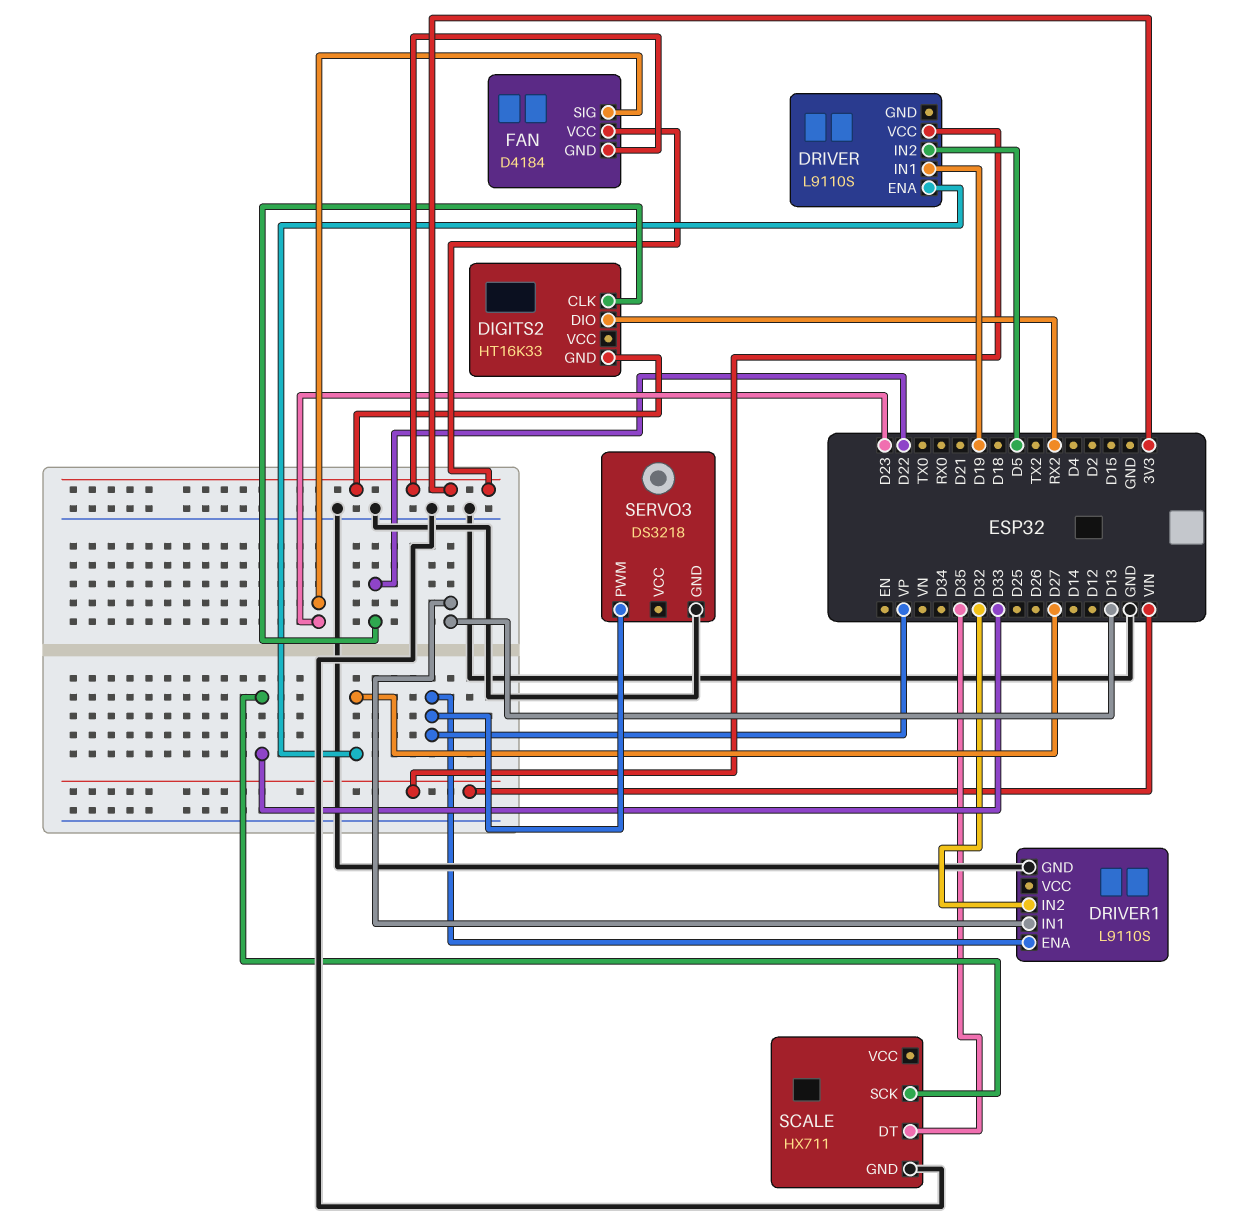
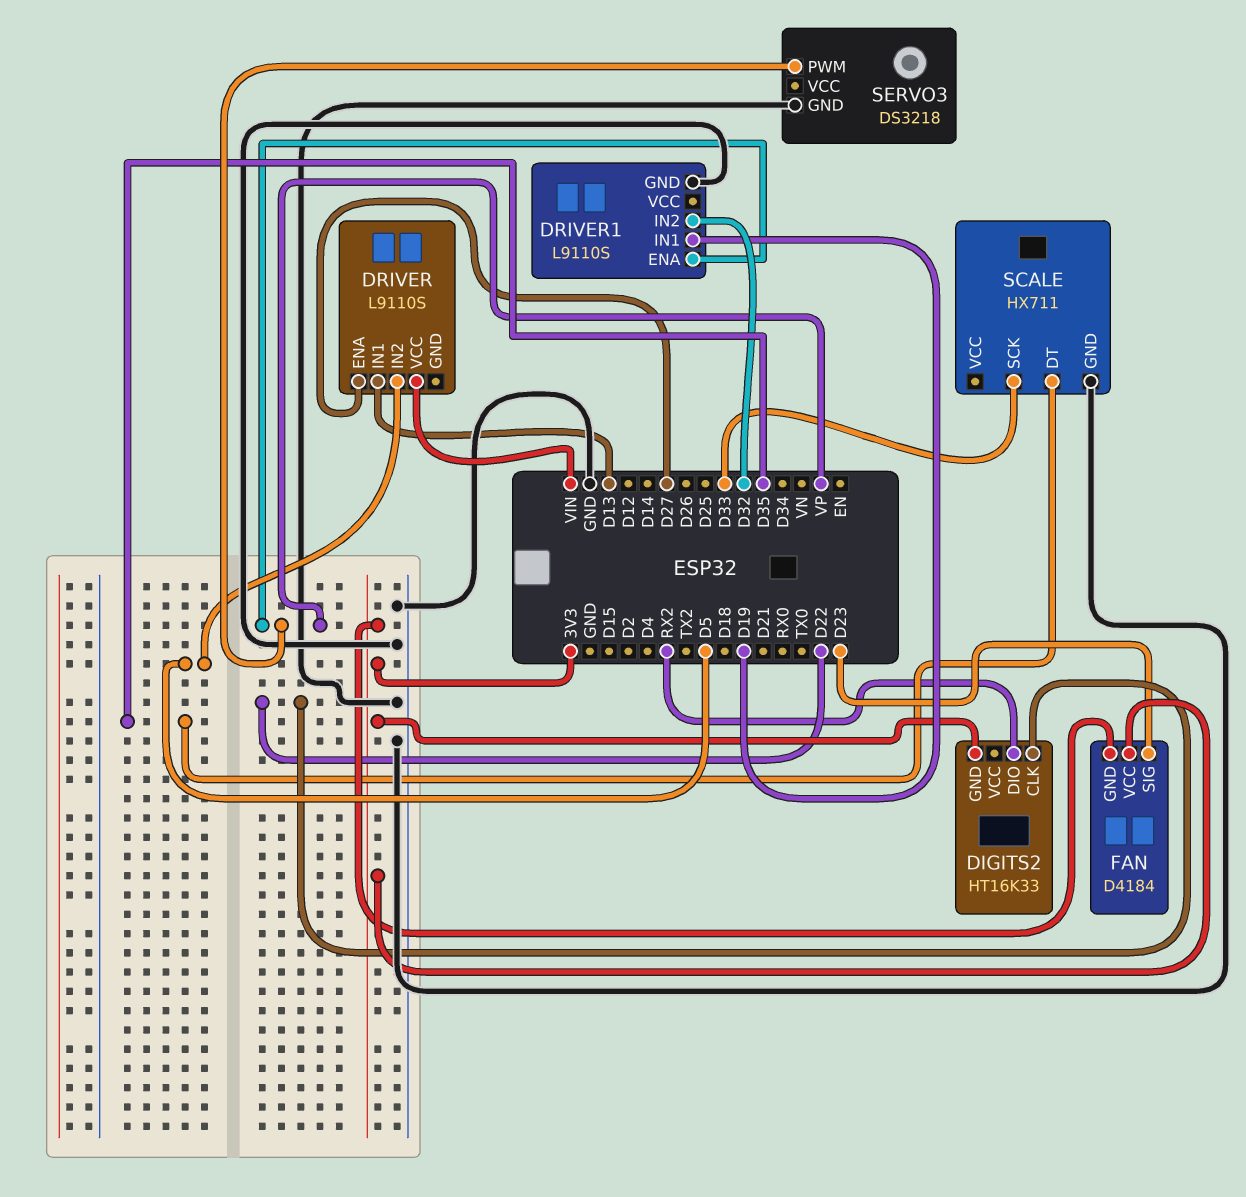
DRIVER pin IN1: D19 -> D13
DRIVER1 pin IN1: D13 -> D19

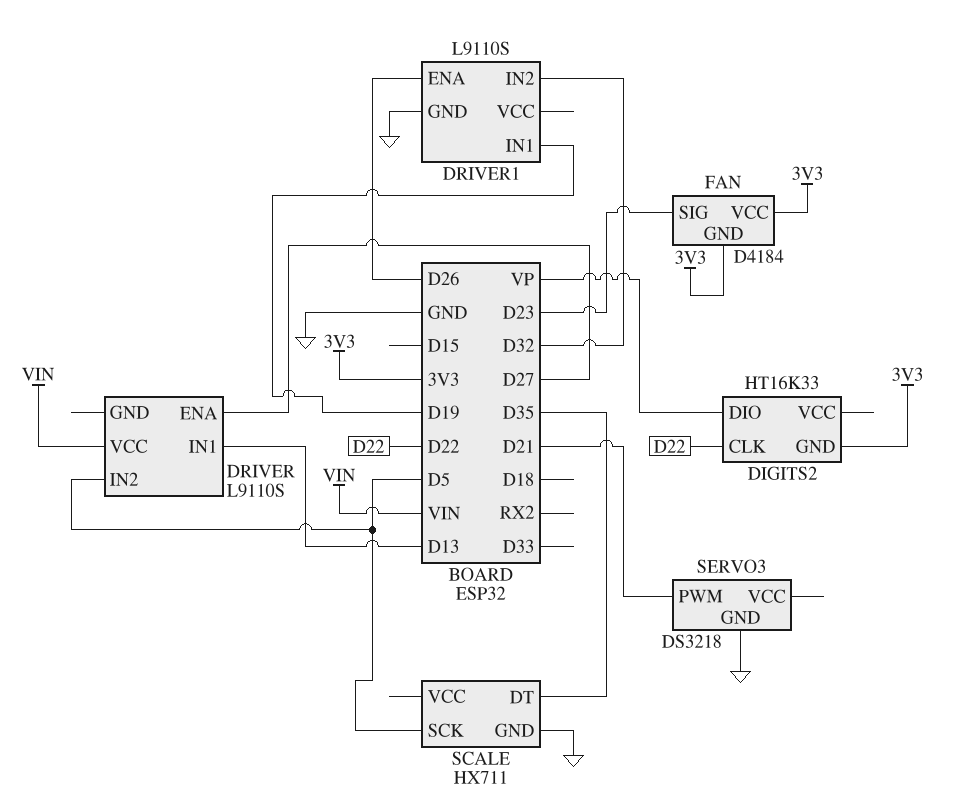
DIGITS2 pin DIO: RX2 -> VP
DRIVER1 pin ENA: VP -> D26
SCALE pin SCK: D33 -> D5
SERVO3 pin PWM: VP -> D21

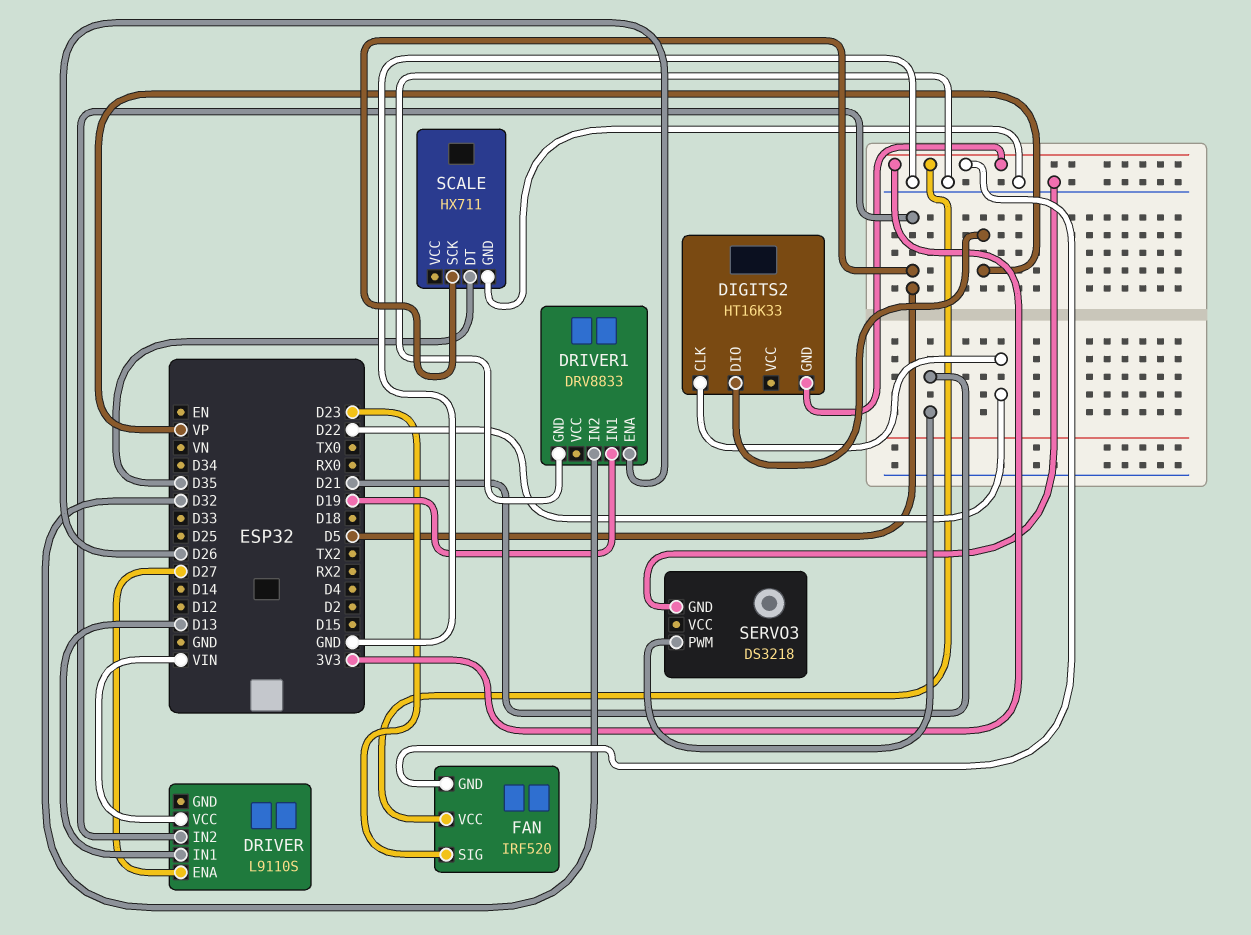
DRIVER1: L9110S -> DRV8833
FAN: D4184 -> IRF520

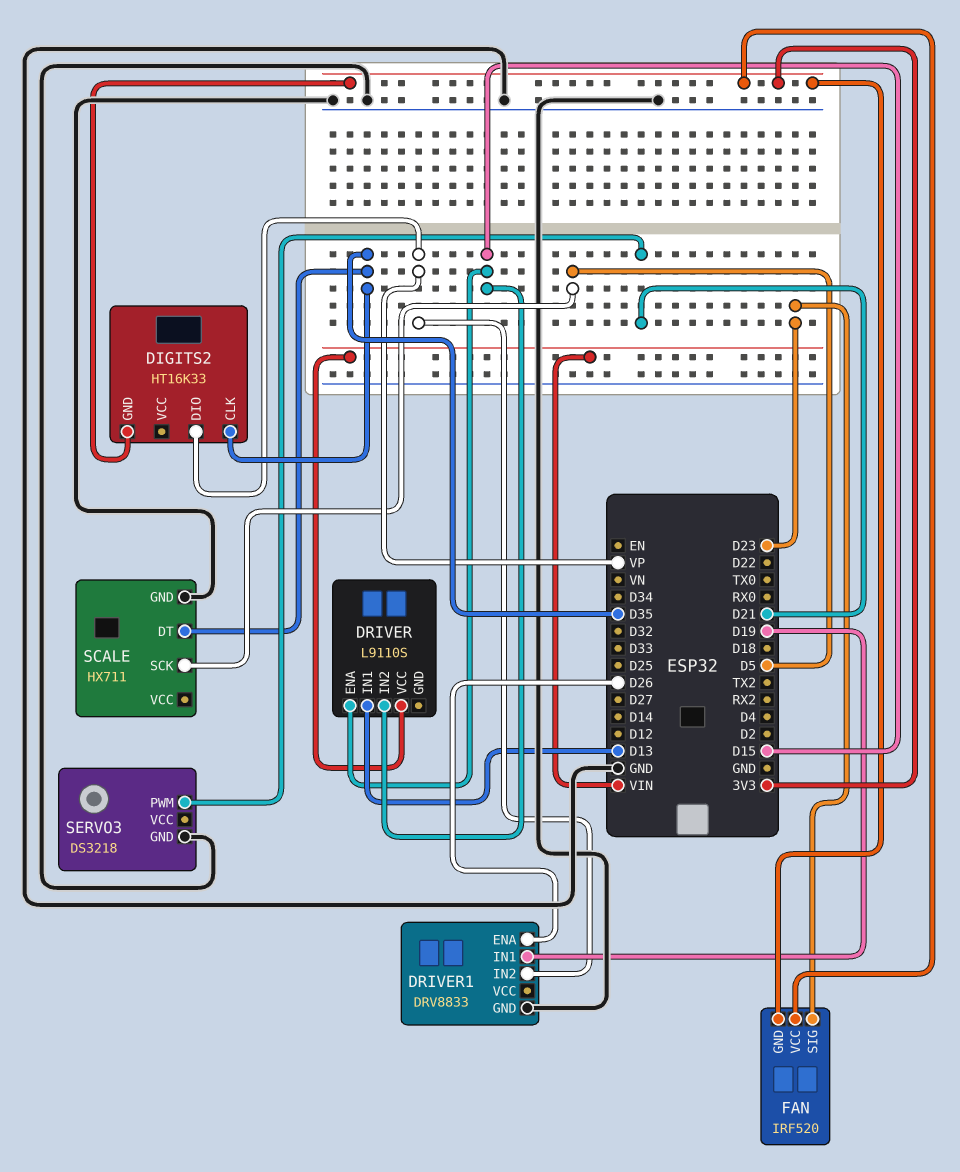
DIGITS2 pin CLK: D22 -> D35
DRIVER pin ENA: D27 -> D15
DRIVER pin IN2: D5 -> D15
DRIVER1 pin IN2: D32 -> VP

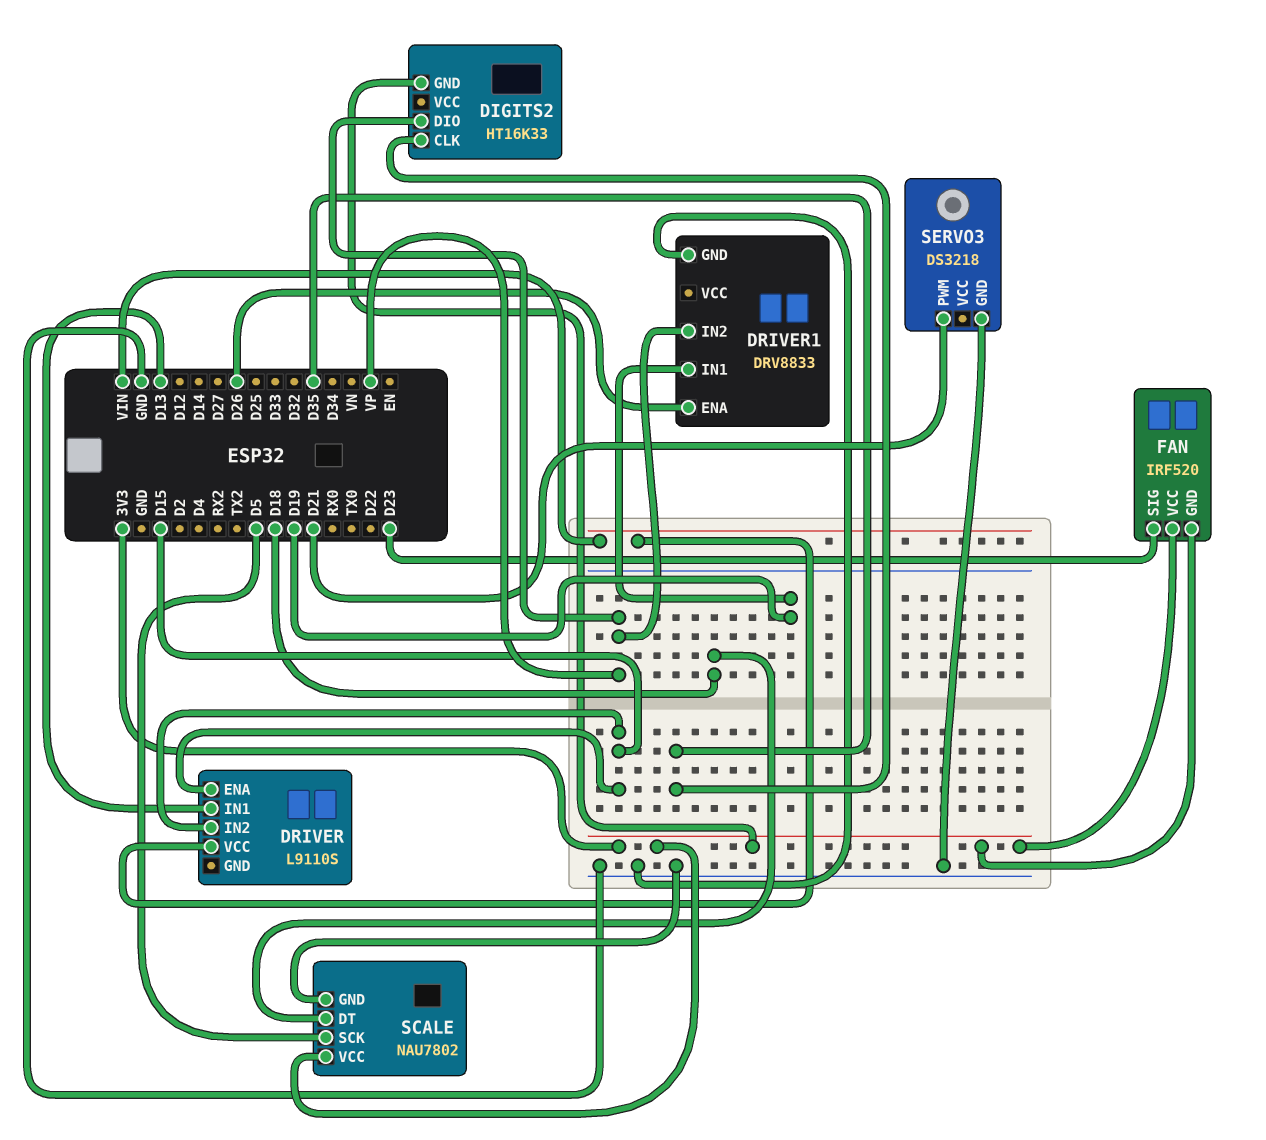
SCALE: HX711 -> NAU7802
SCALE pin DT: D35 -> D18
SCALE pin VCC: none -> 3V3

